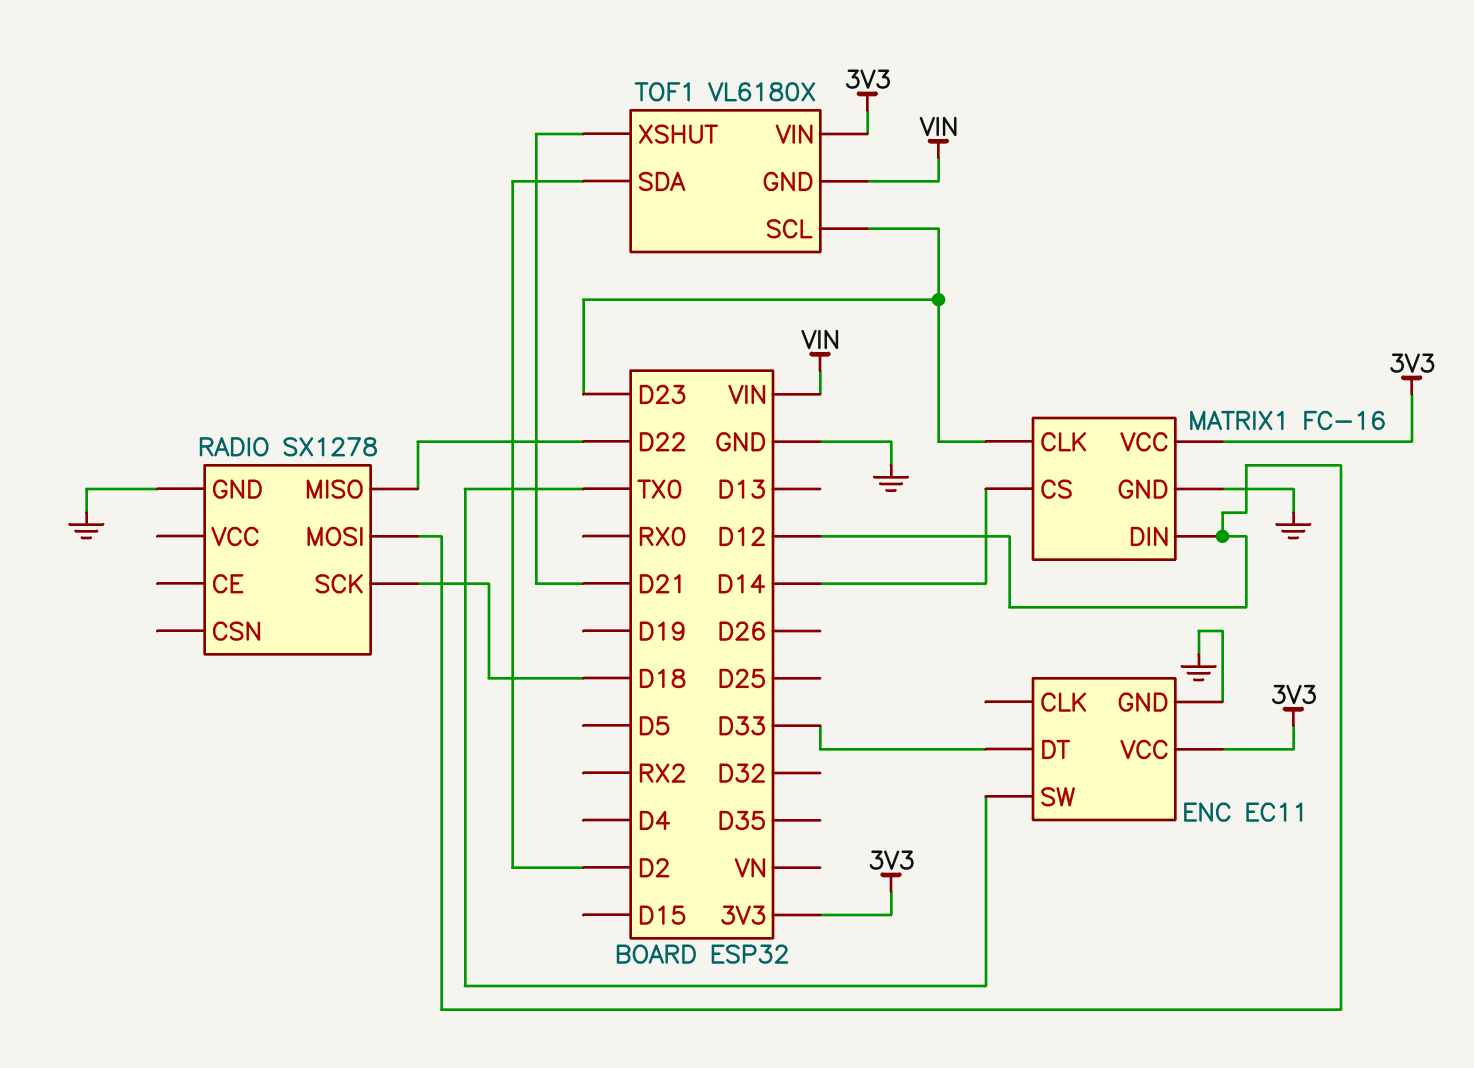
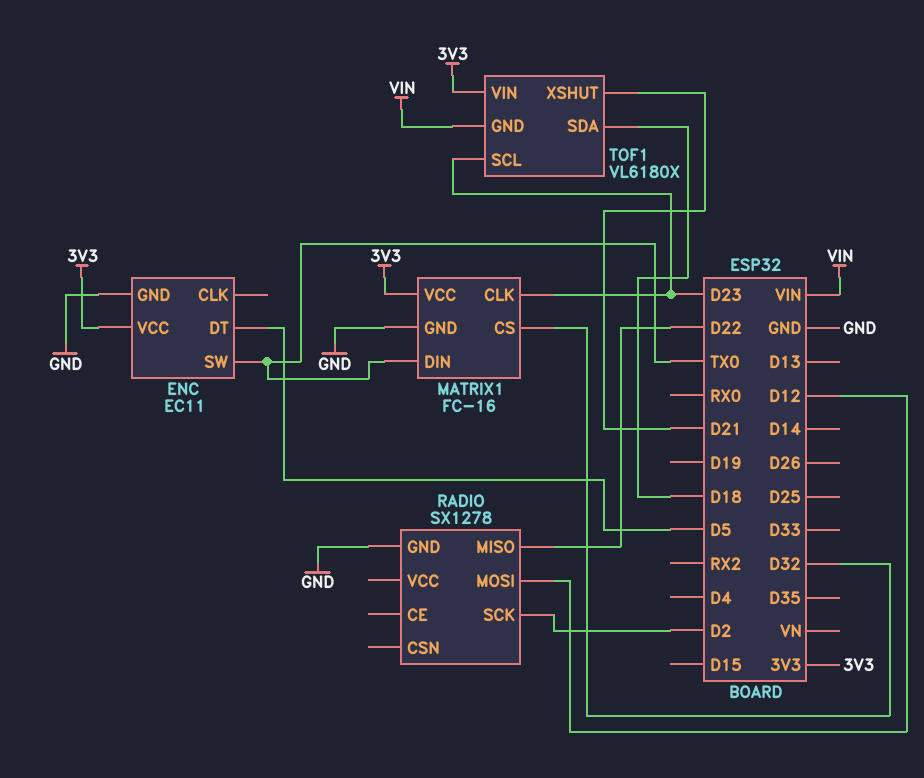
ENC pin DT: D33 -> D5
MATRIX1 pin CS: D14 -> D32
MATRIX1 pin DIN: D12 -> TX0
RADIO pin SCK: D18 -> D2
TOF1 pin SDA: D2 -> D18

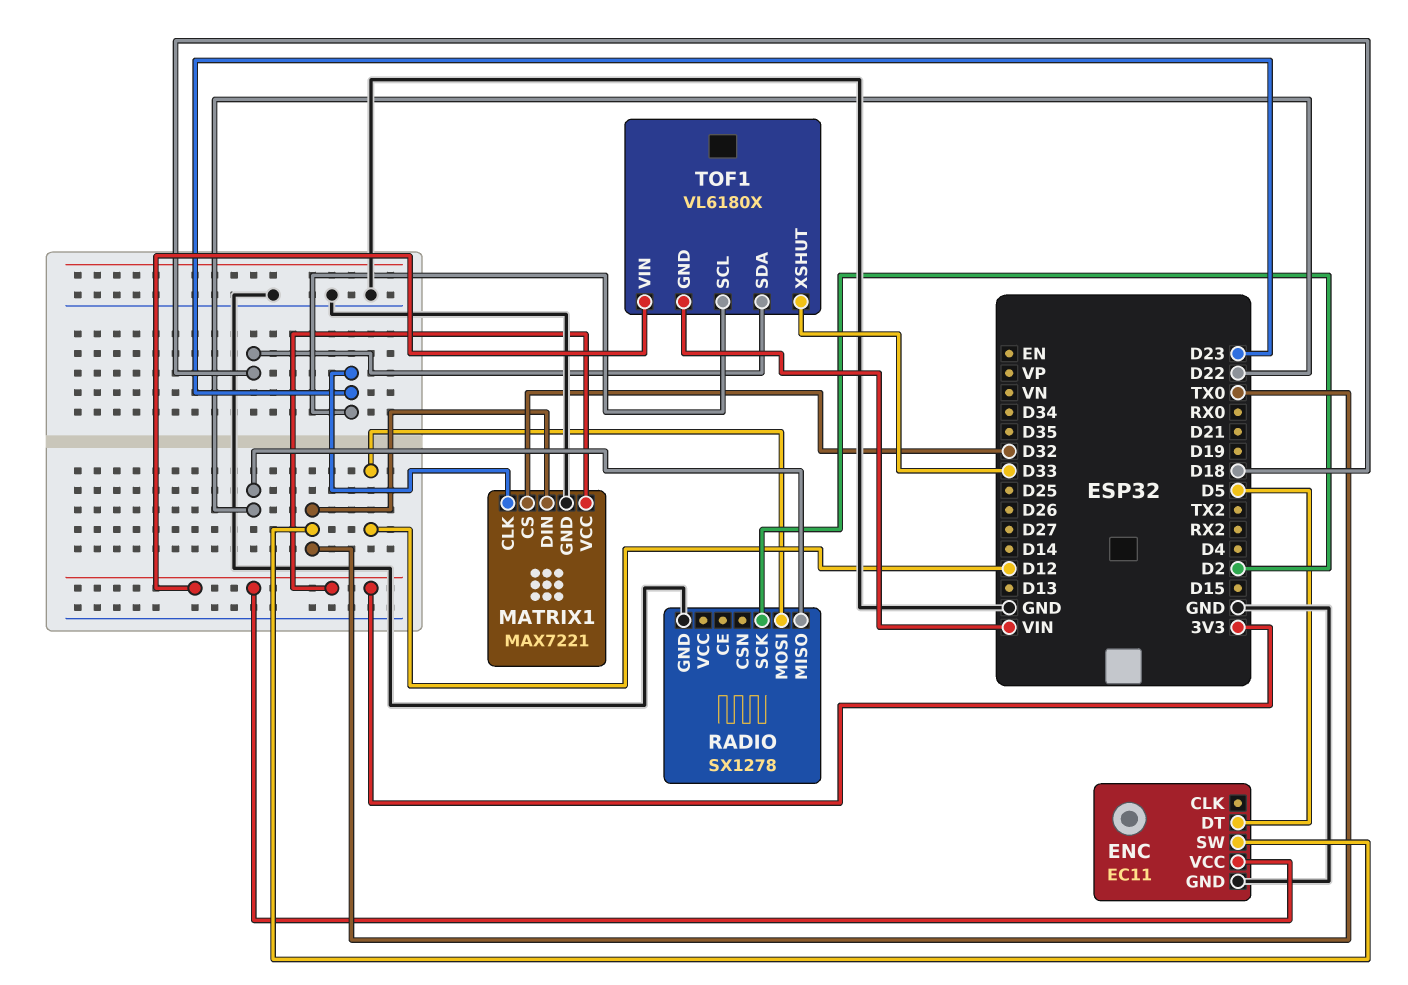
MATRIX1: FC-16 -> MAX7221
TOF1 pin XSHUT: D21 -> D33

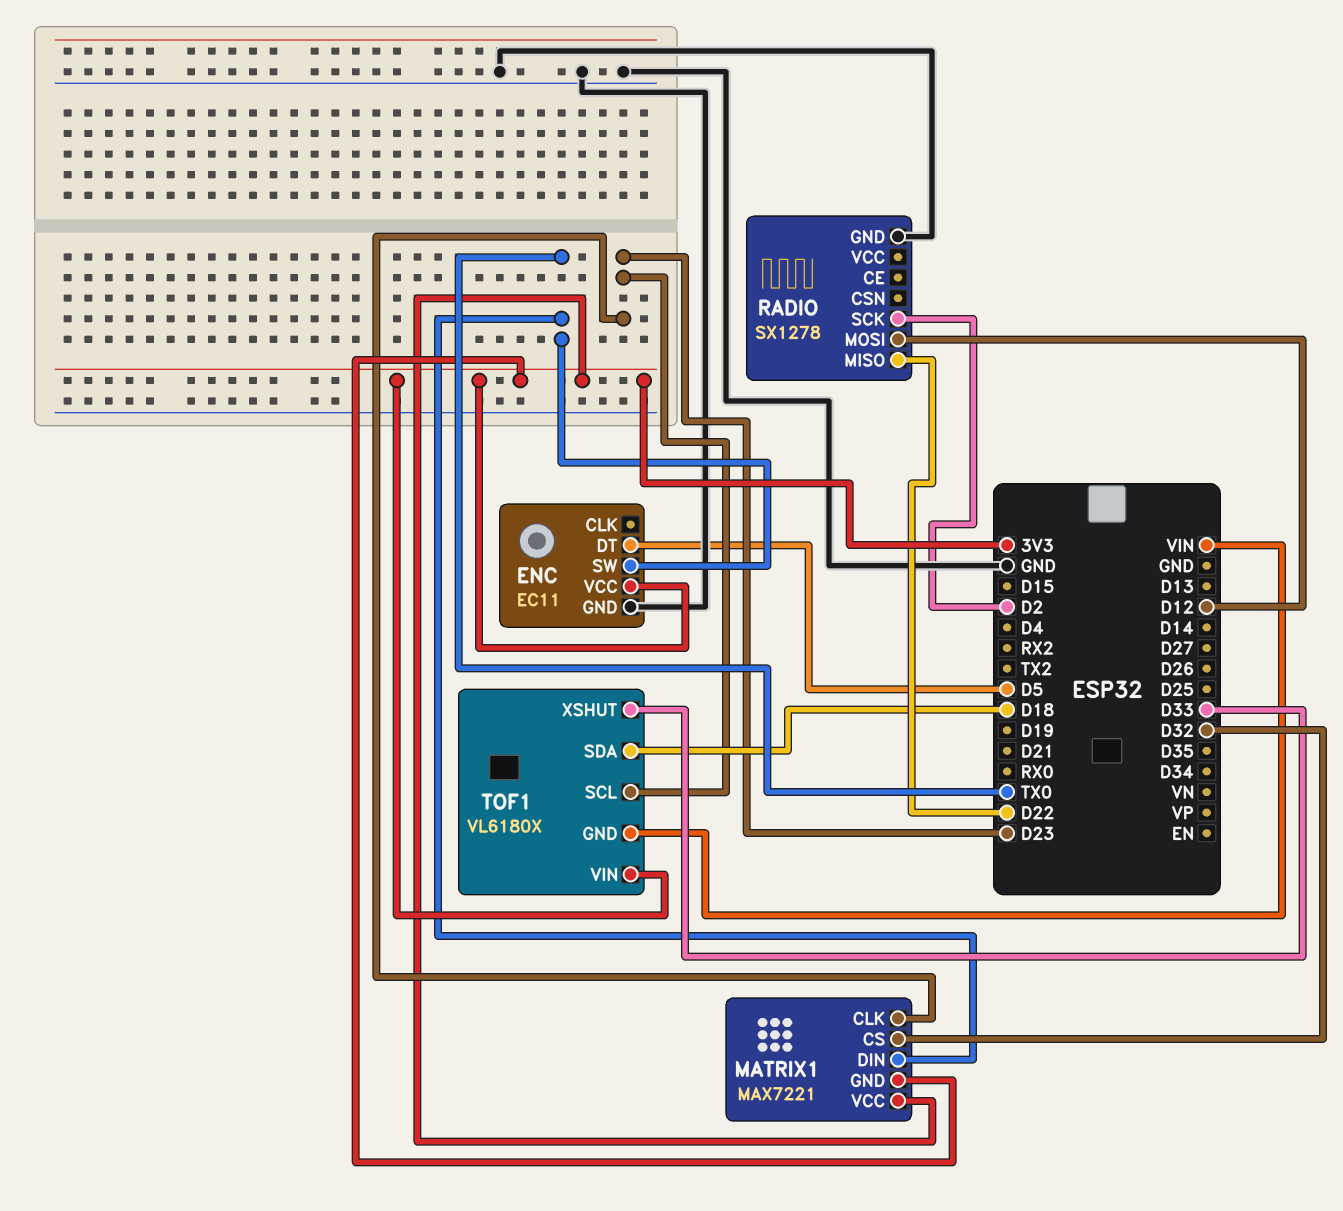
MATRIX1 pin GND: GND -> 3V3

